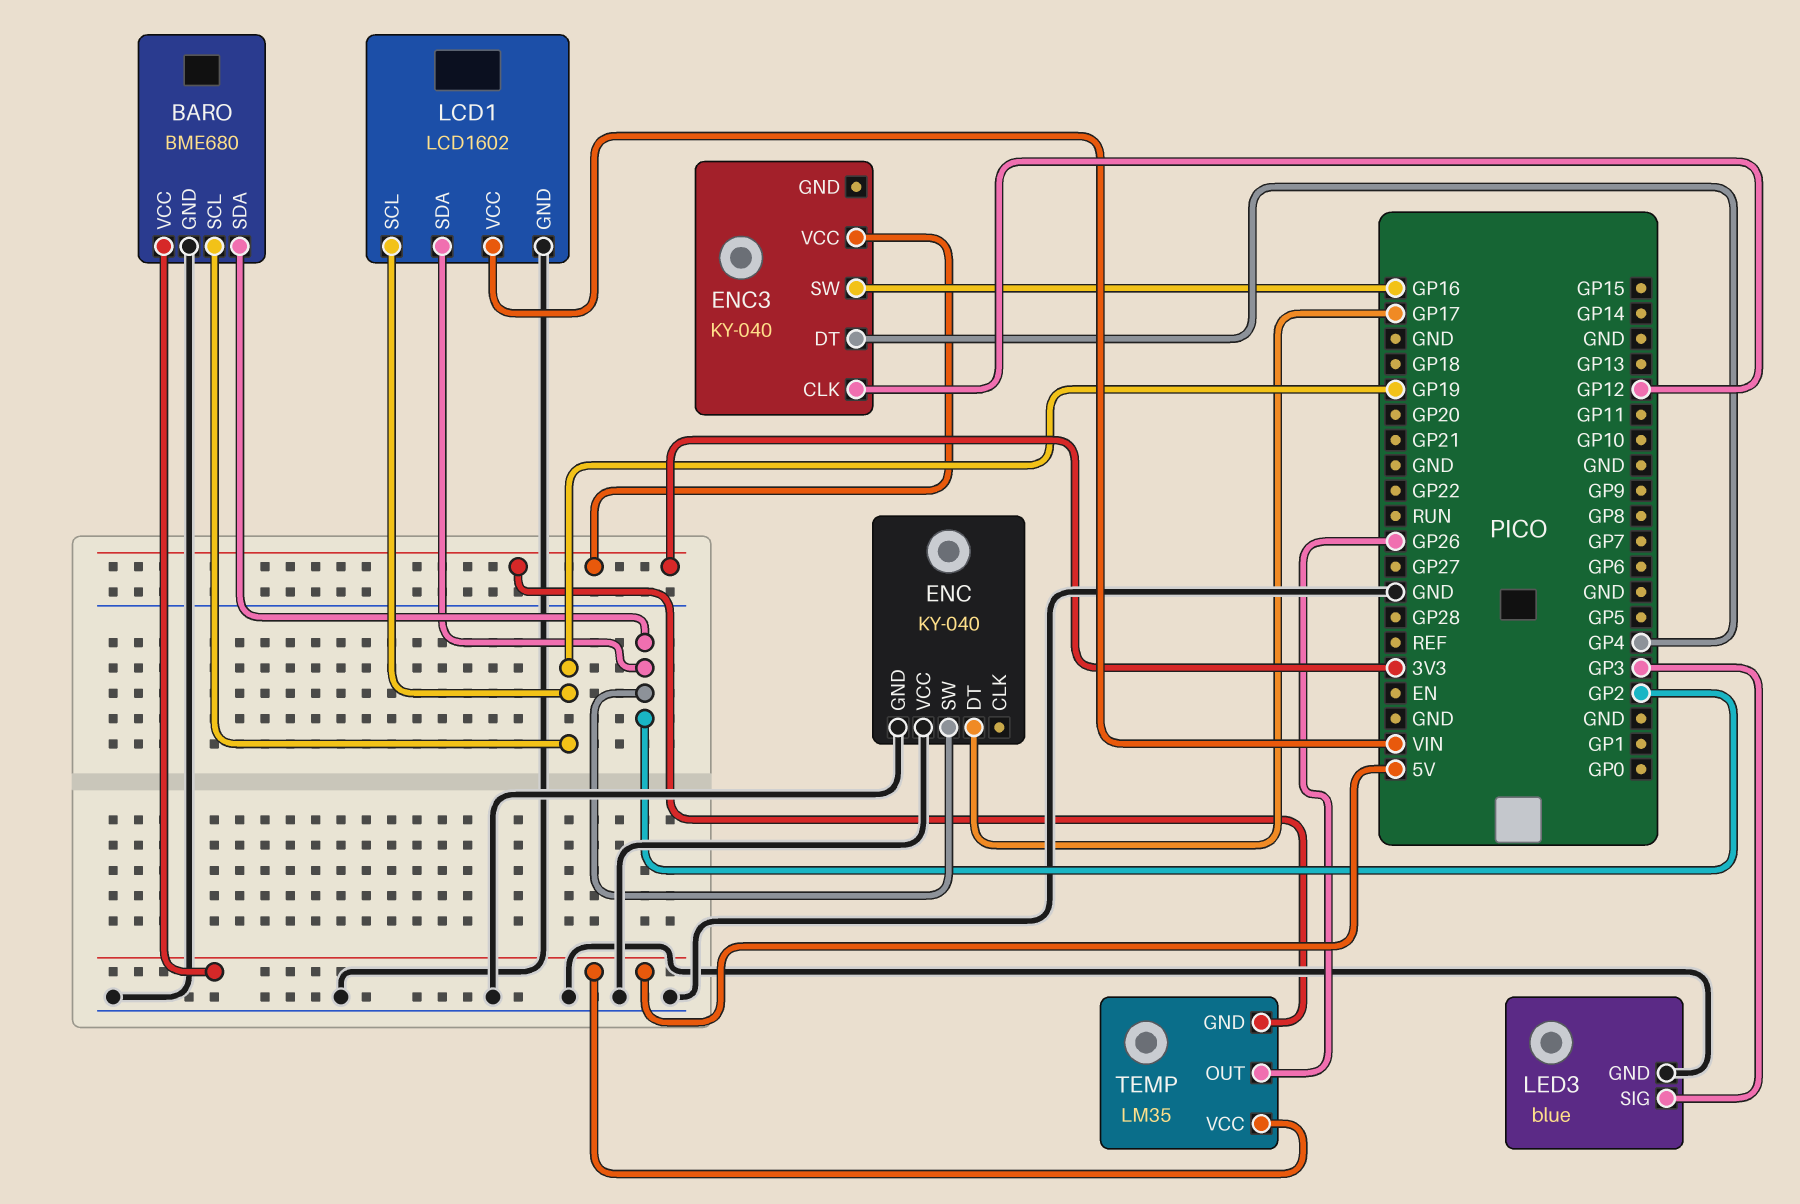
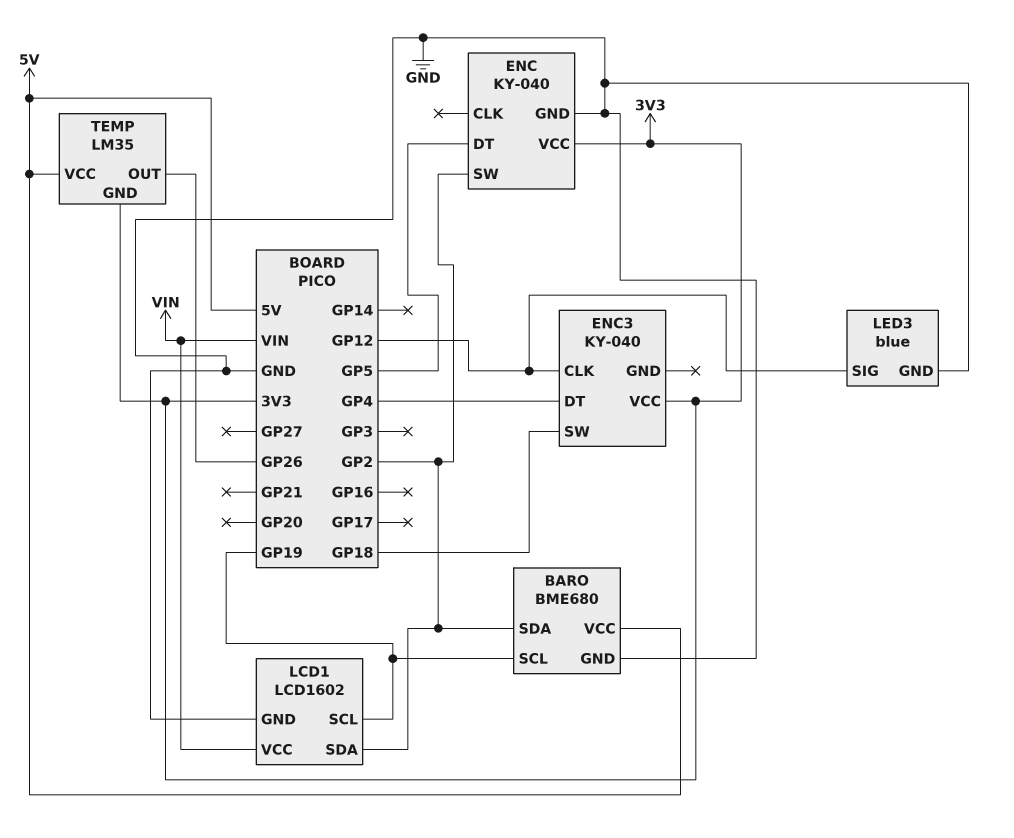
ENC pin DT: GP17 -> GP5
ENC pin VCC: GND -> 3V3
ENC3 pin SW: GP16 -> GP18
LED3 pin SIG: GP3 -> GP12

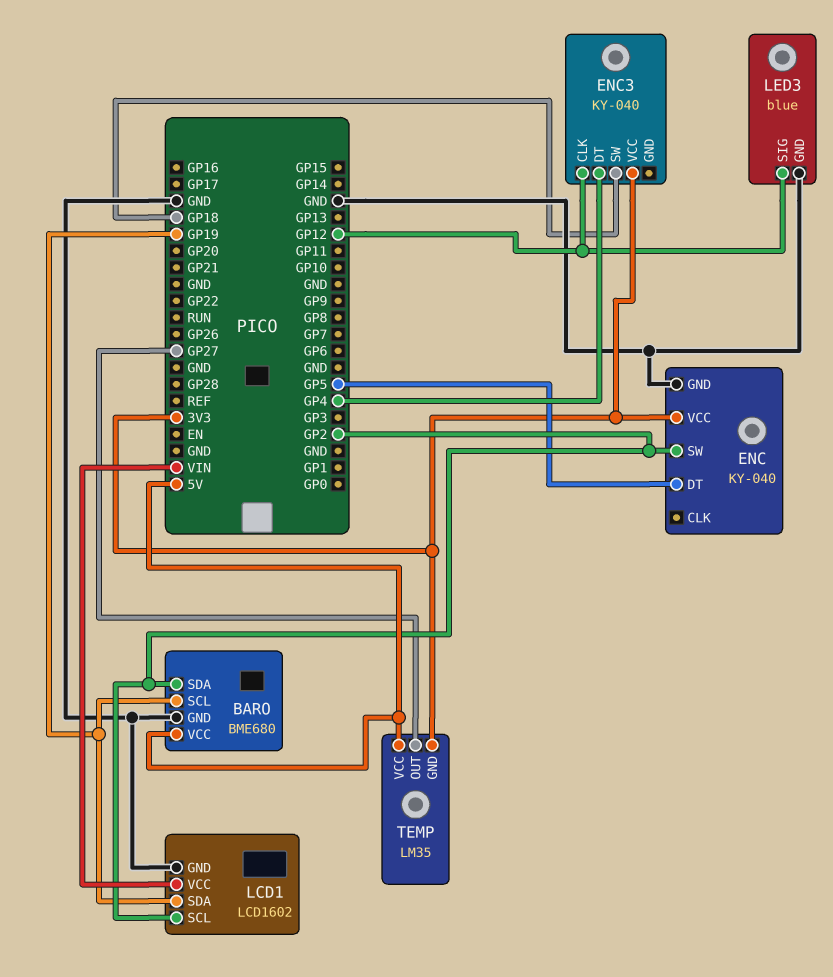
LCD1 pin SCL: GP19 -> GP2
LCD1 pin SDA: GP2 -> GP19
TEMP pin OUT: GP26 -> GP27

